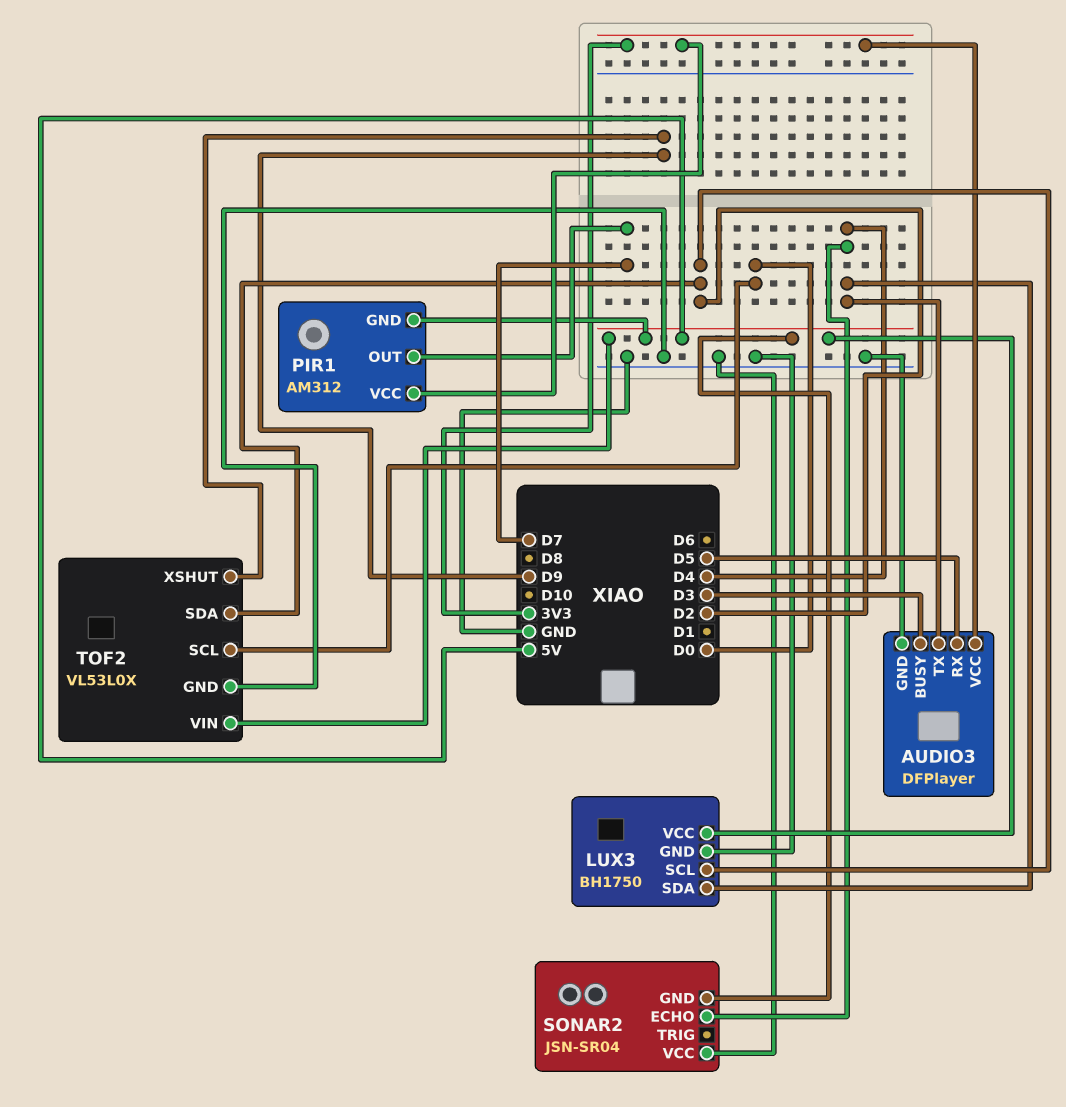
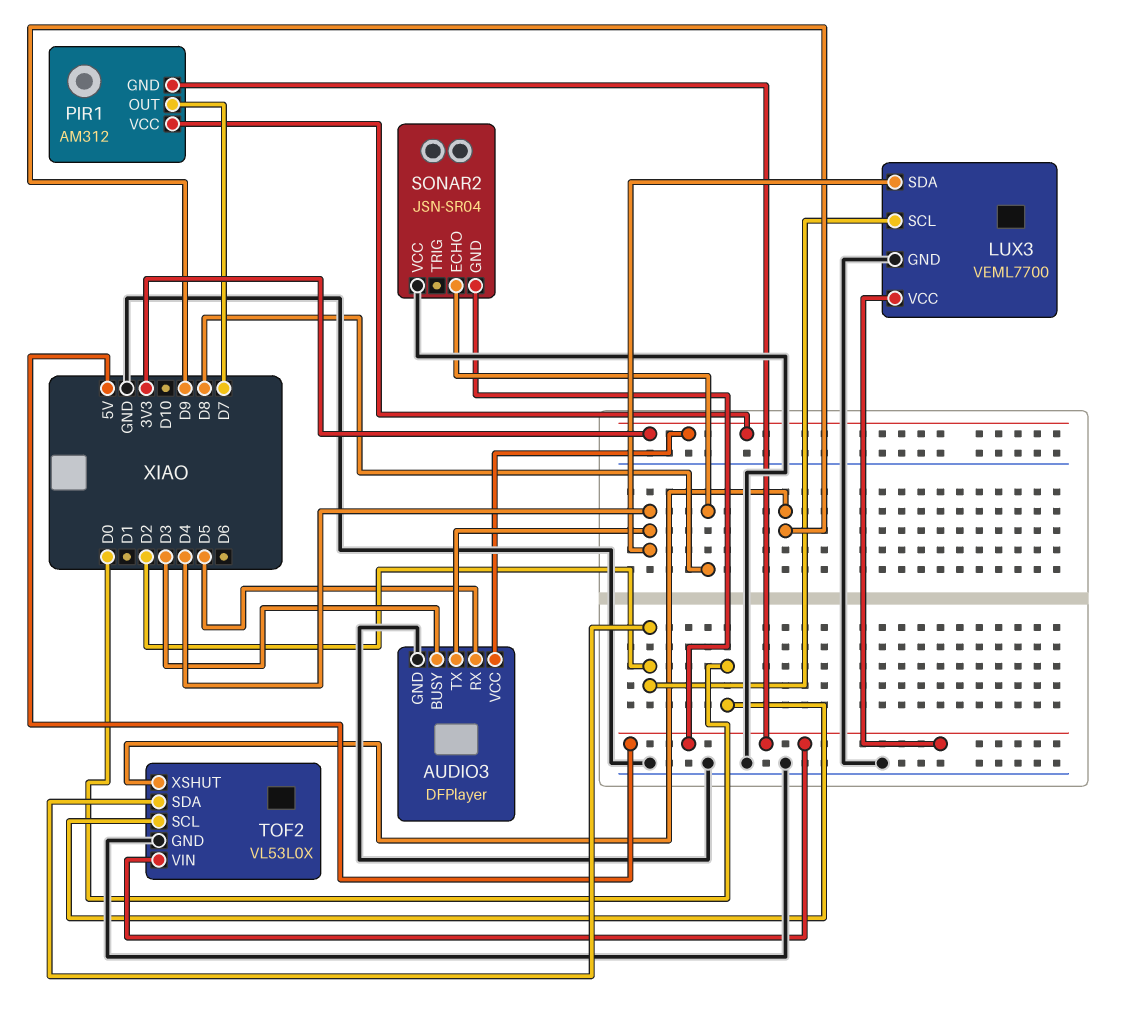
LUX3: BH1750 -> VEML7700
SONAR2 pin ECHO: D4 -> D8

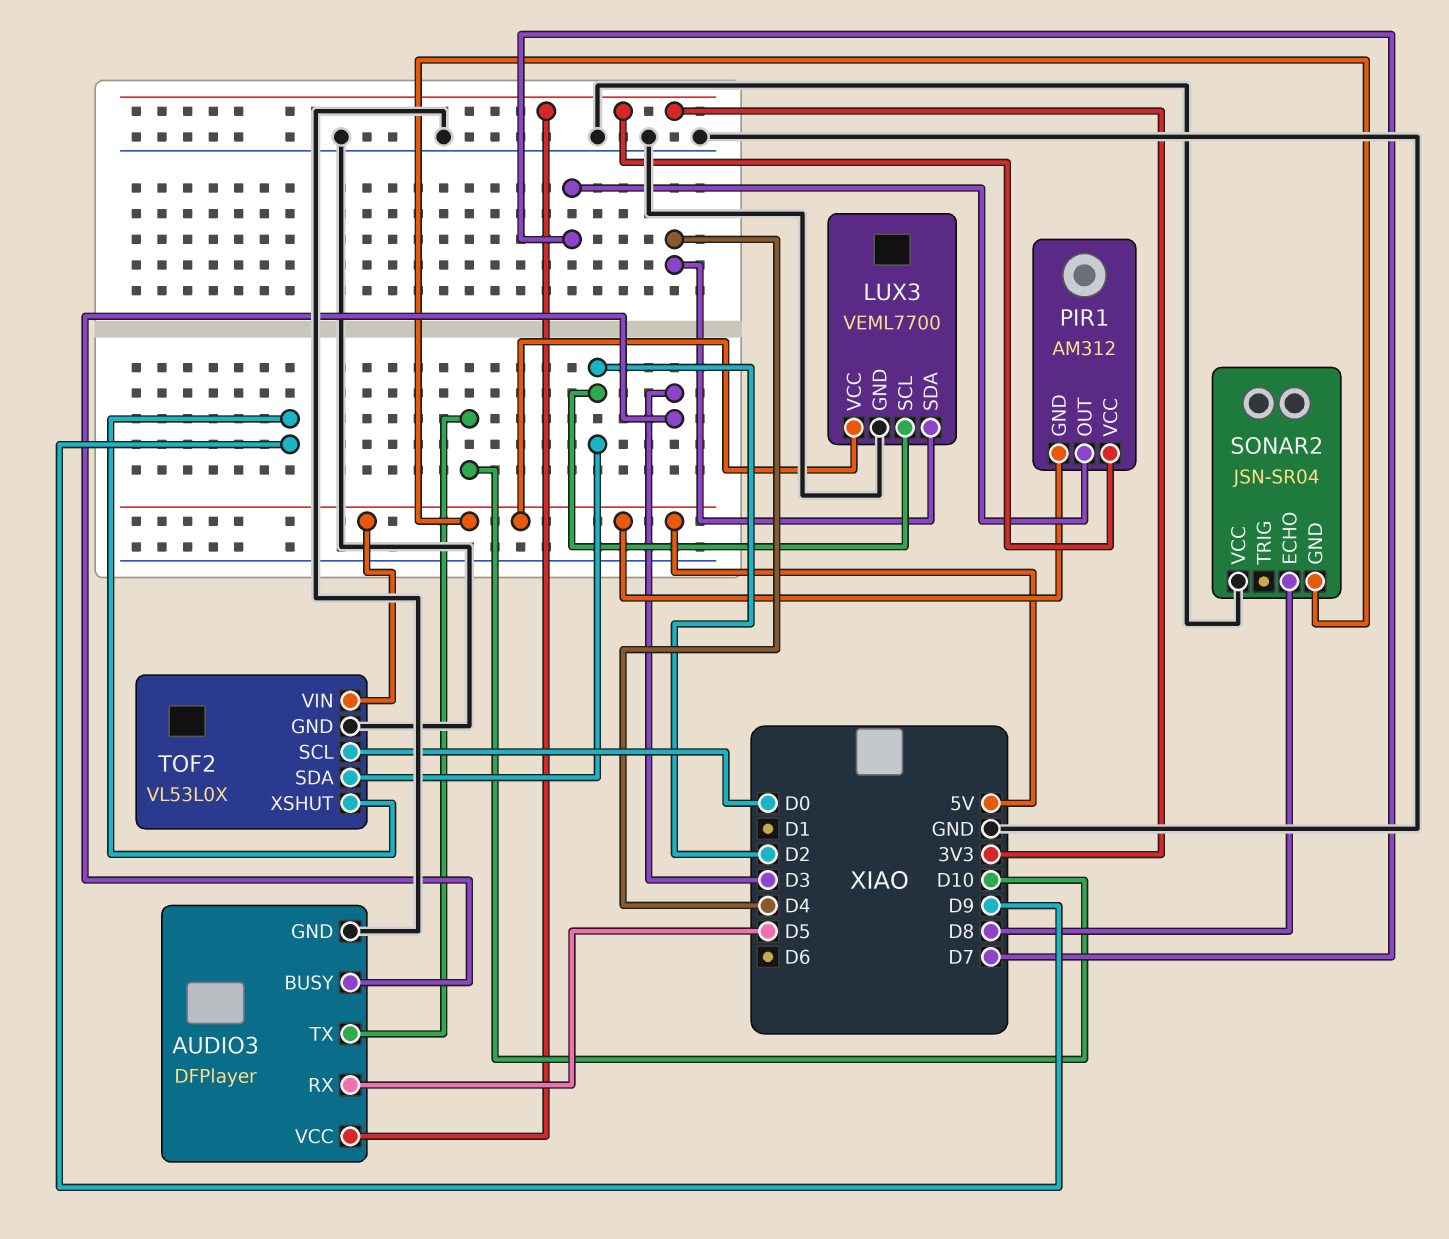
AUDIO3 pin TX: D4 -> D10

